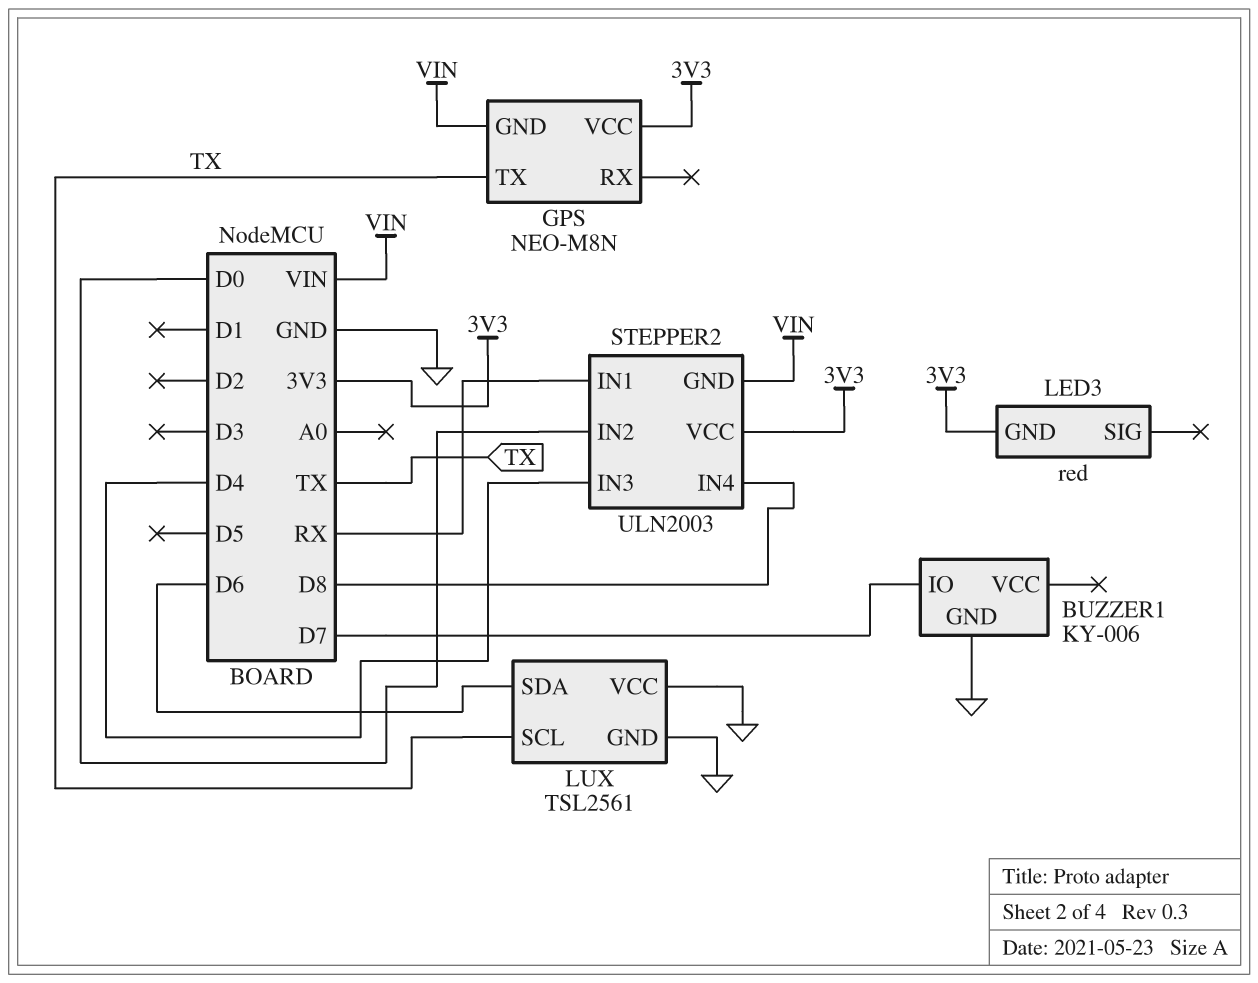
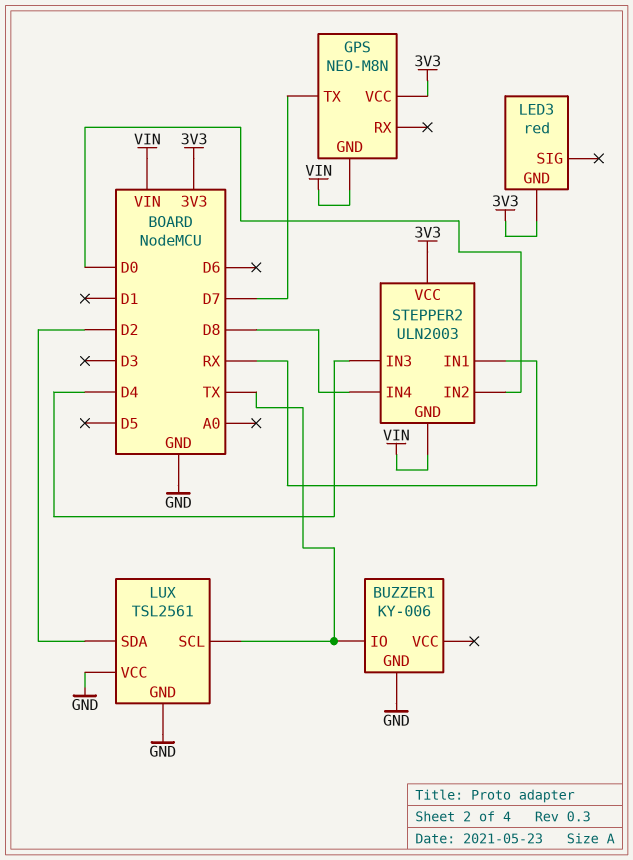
BUZZER1 pin IO: D7 -> TX
GPS pin TX: TX -> D7
LUX pin SDA: D6 -> D2

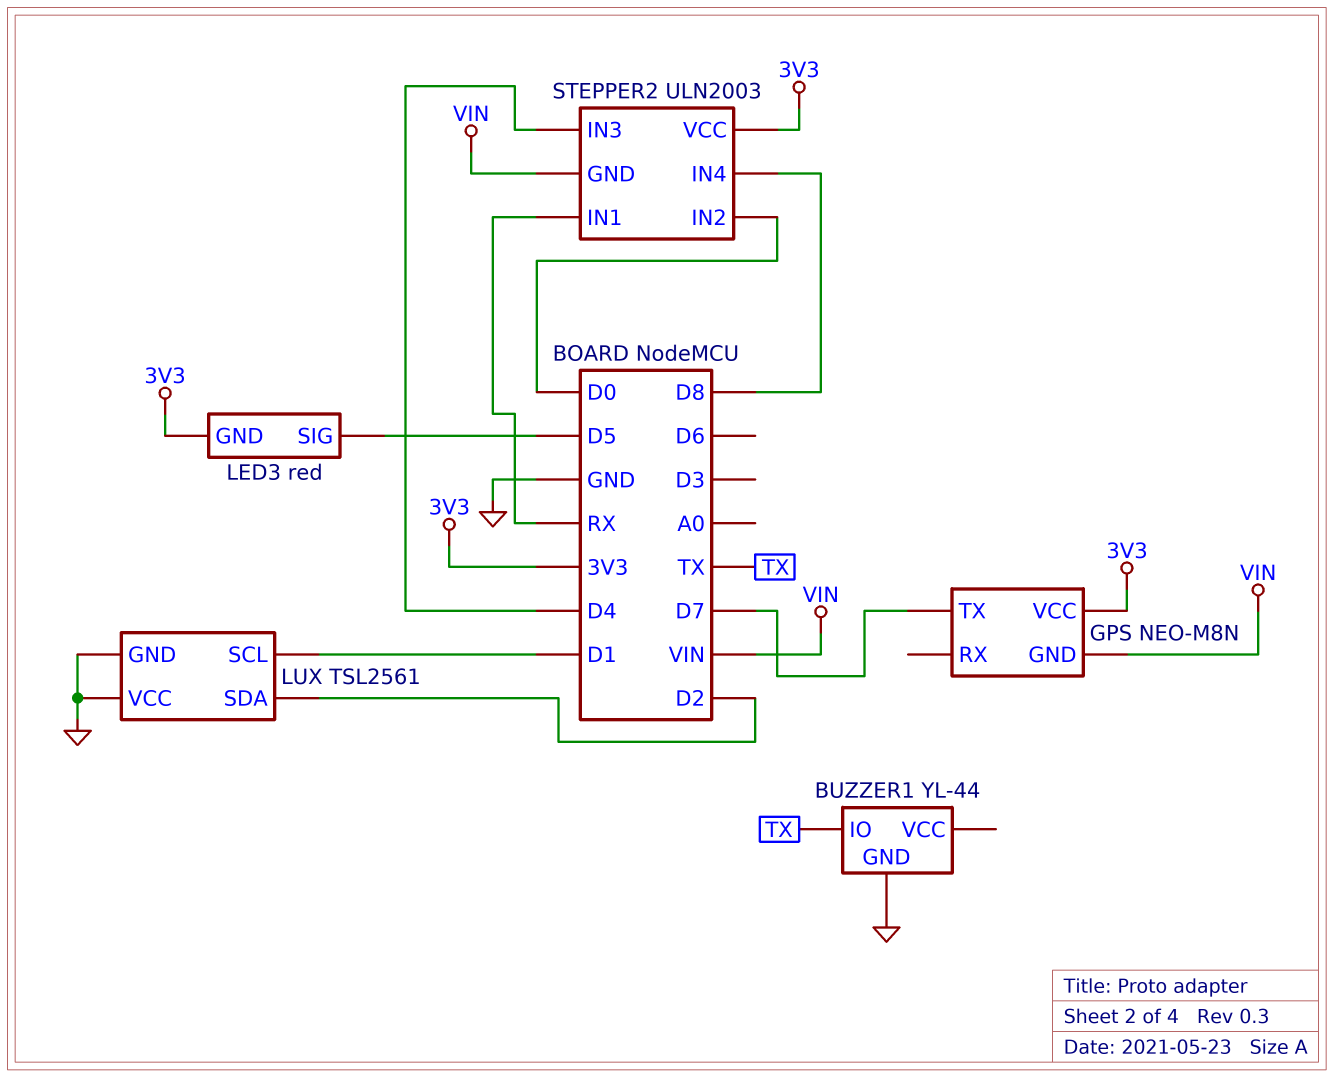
BUZZER1: KY-006 -> YL-44
LED3 pin SIG: none -> D5
LUX pin SCL: TX -> D1

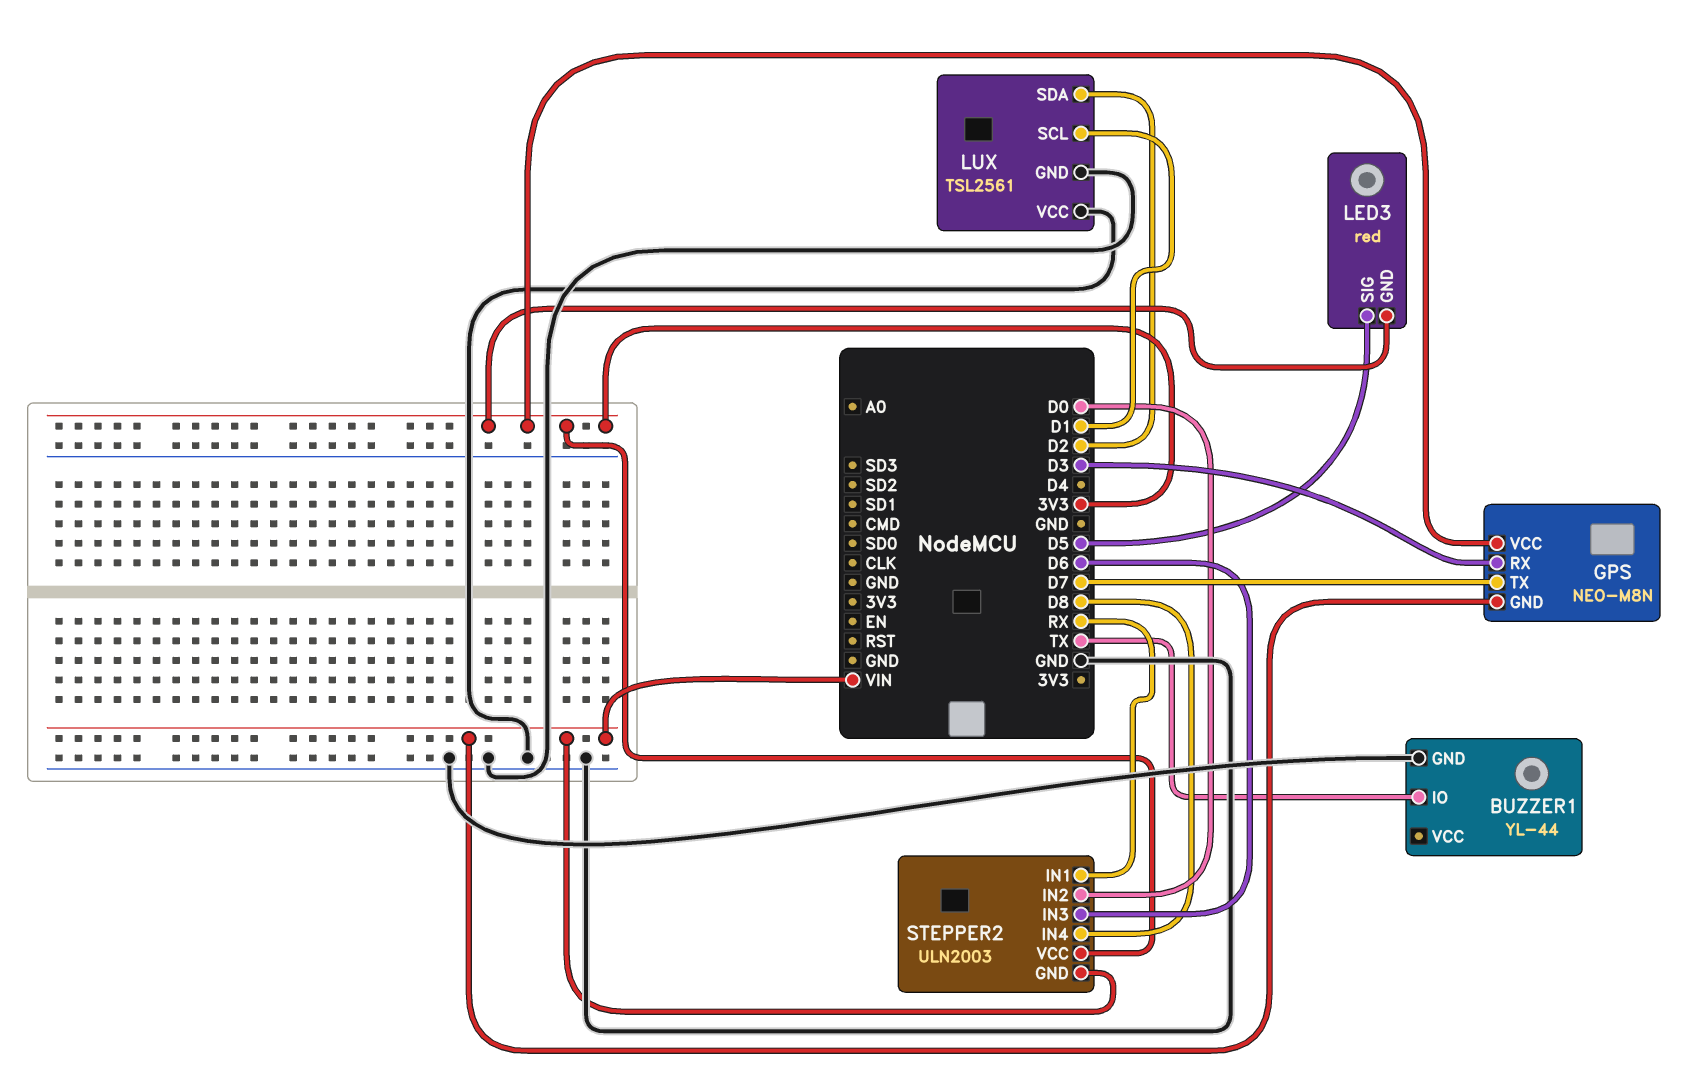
GPS pin RX: none -> D3
STEPPER2 pin IN3: D4 -> D6

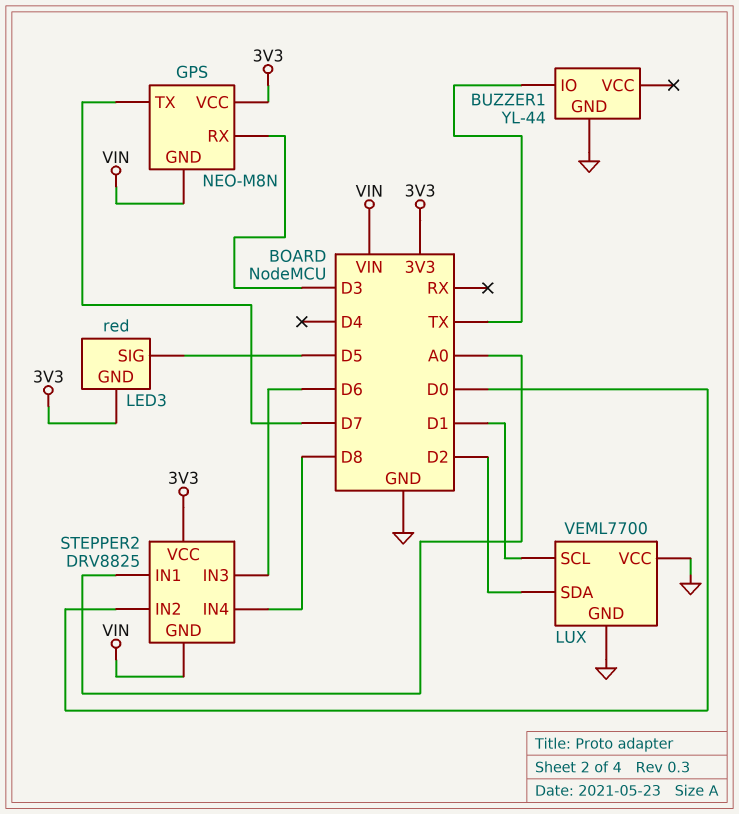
LUX: TSL2561 -> VEML7700
STEPPER2: ULN2003 -> DRV8825
STEPPER2 pin IN1: RX -> A0

